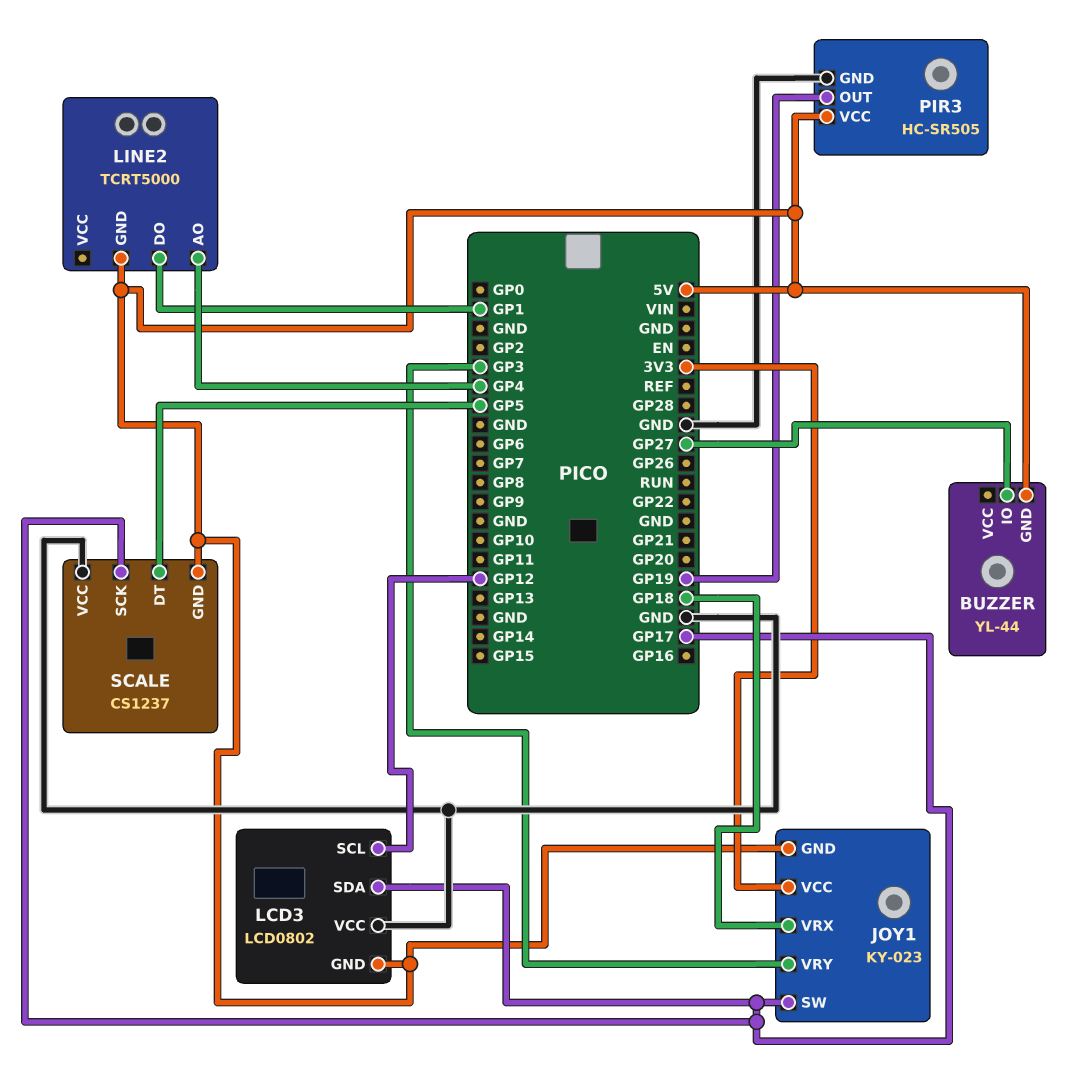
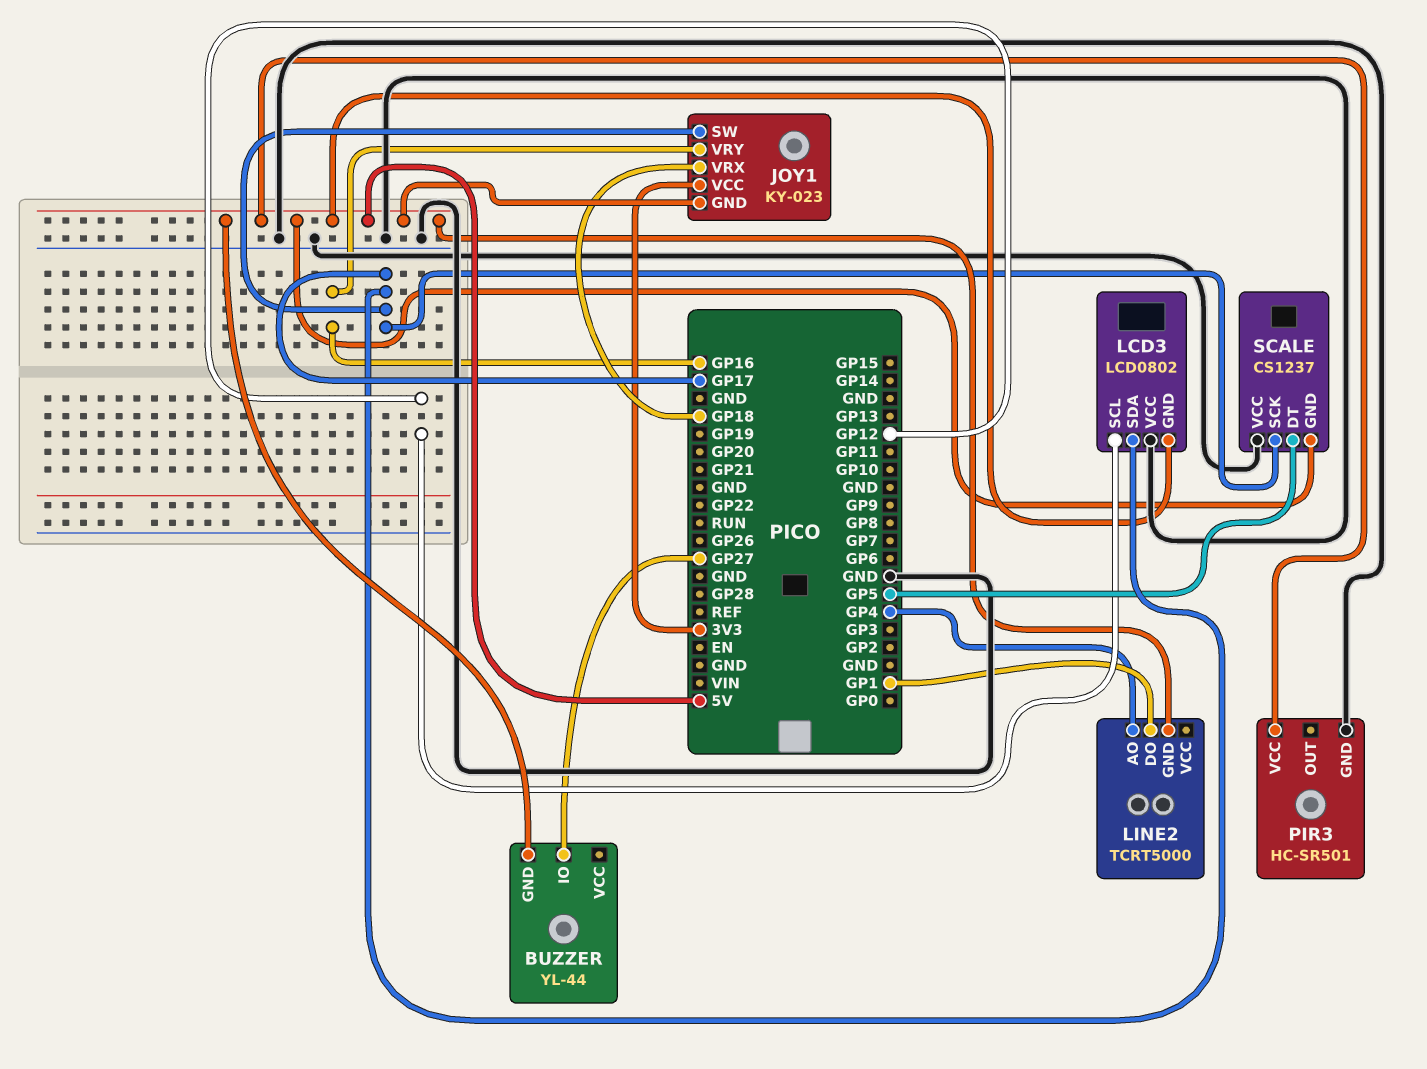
JOY1 pin VRY: GP3 -> GP16
PIR3: HC-SR505 -> HC-SR501
PIR3 pin OUT: GP19 -> none

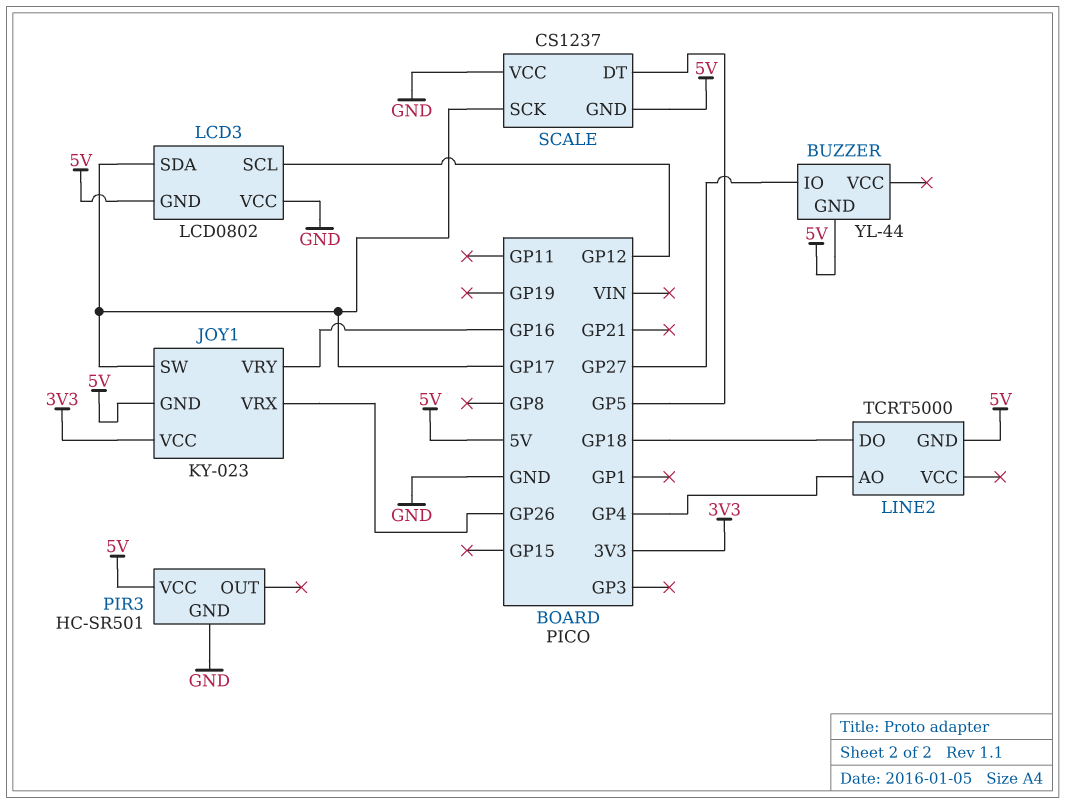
JOY1 pin VRX: GP18 -> GP26
LINE2 pin DO: GP1 -> GP18

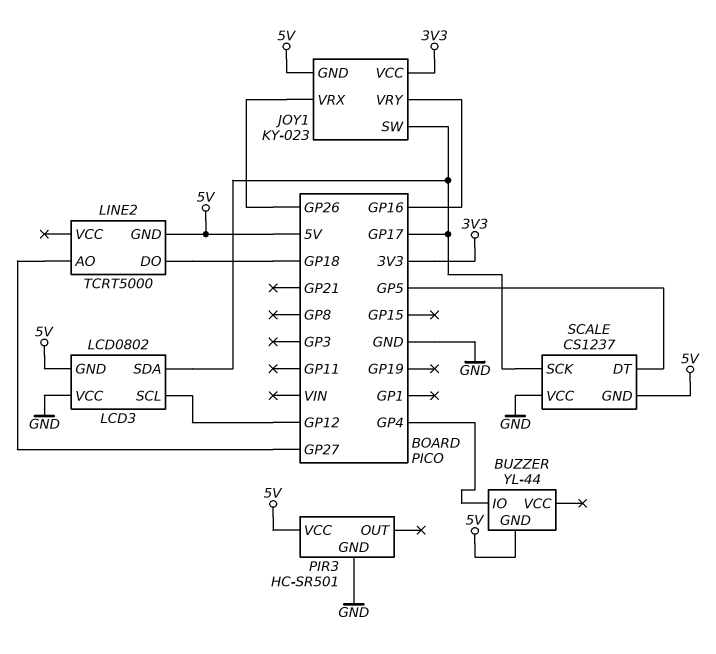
BUZZER pin IO: GP27 -> GP4
LINE2 pin AO: GP4 -> GP27

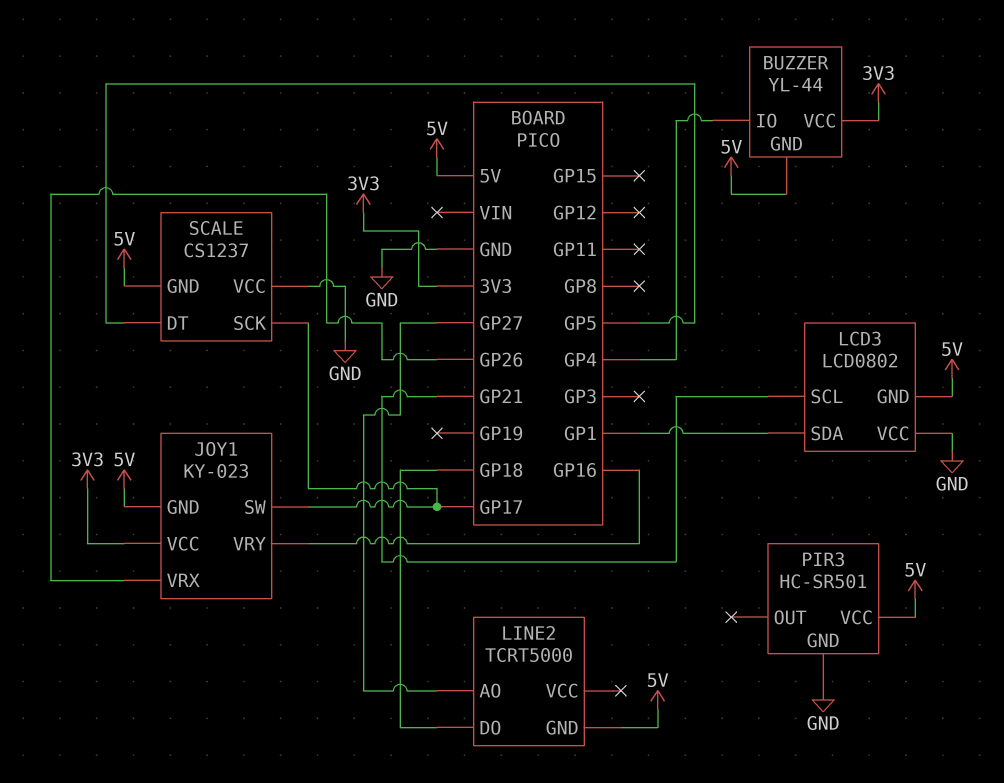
BUZZER pin VCC: none -> 3V3
LCD3 pin SCL: GP12 -> GP21
LCD3 pin SDA: GP17 -> GP1

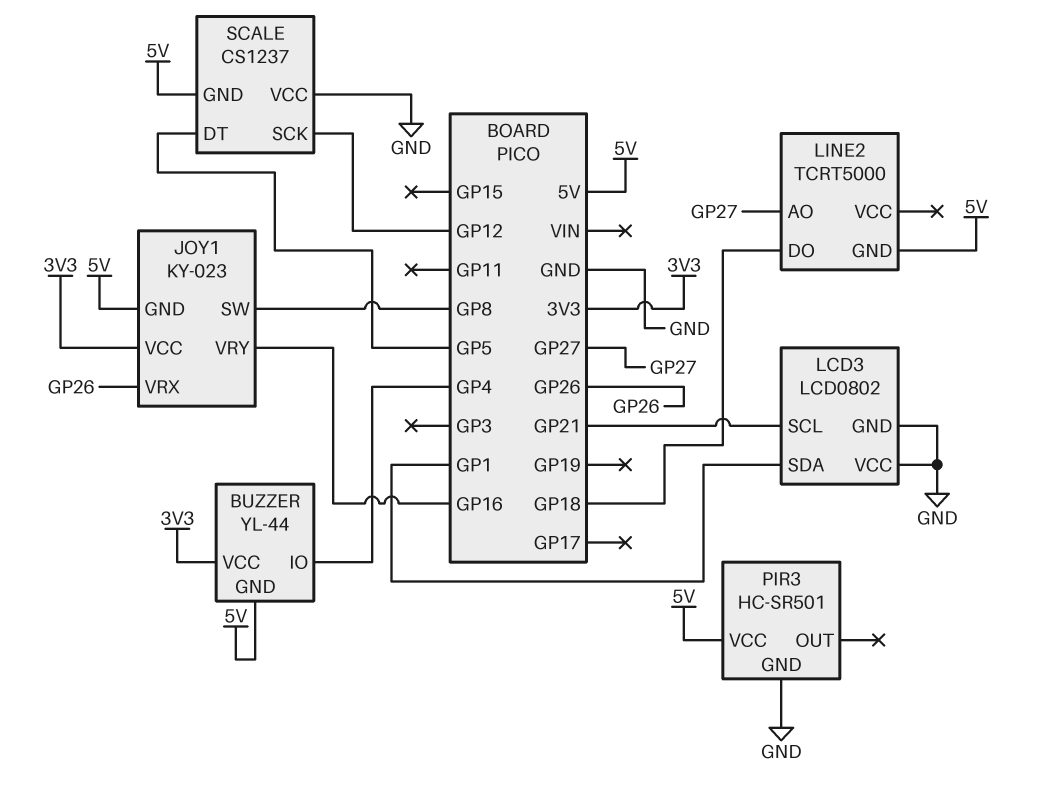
JOY1 pin SW: GP17 -> GP8
LCD3 pin GND: 5V -> GND
SCALE pin SCK: GP17 -> GP12

